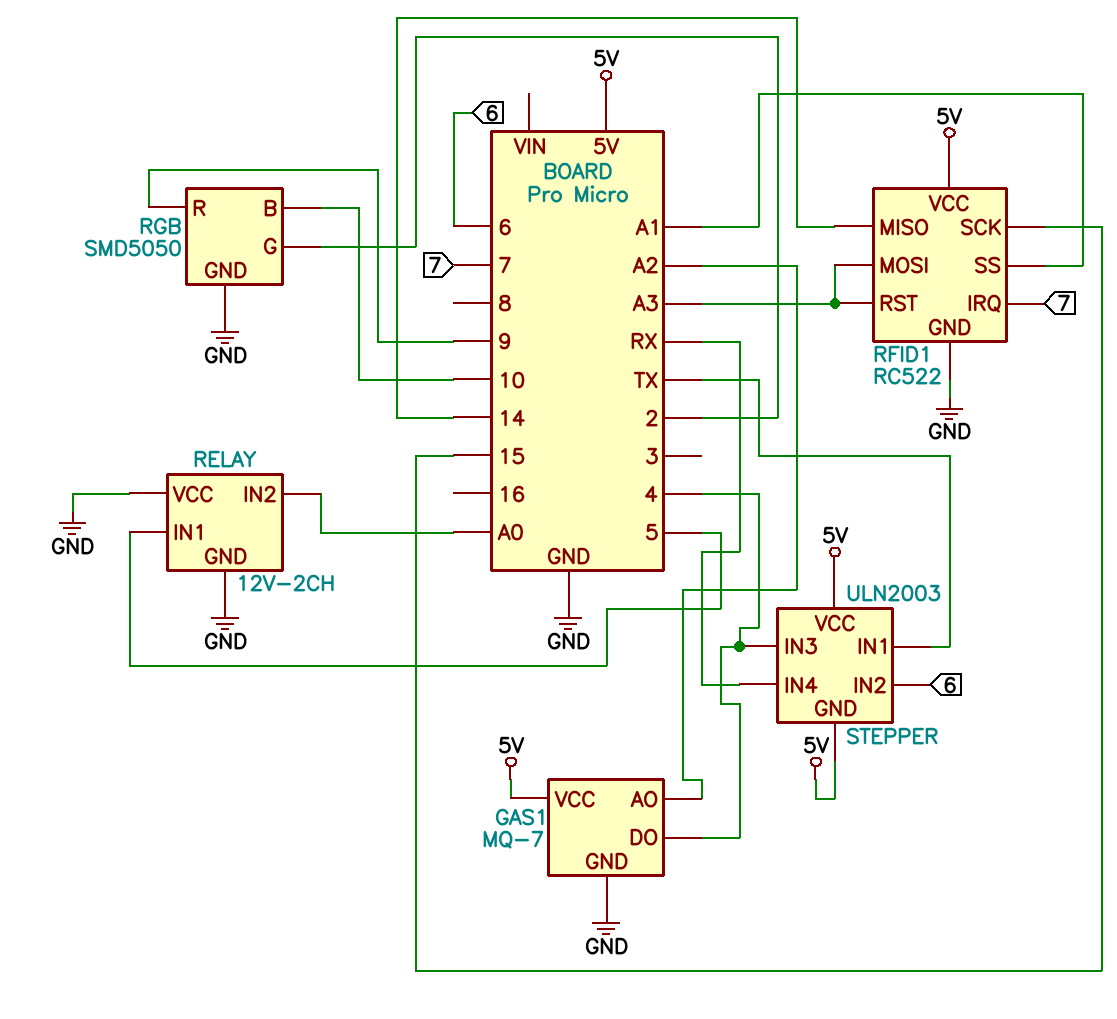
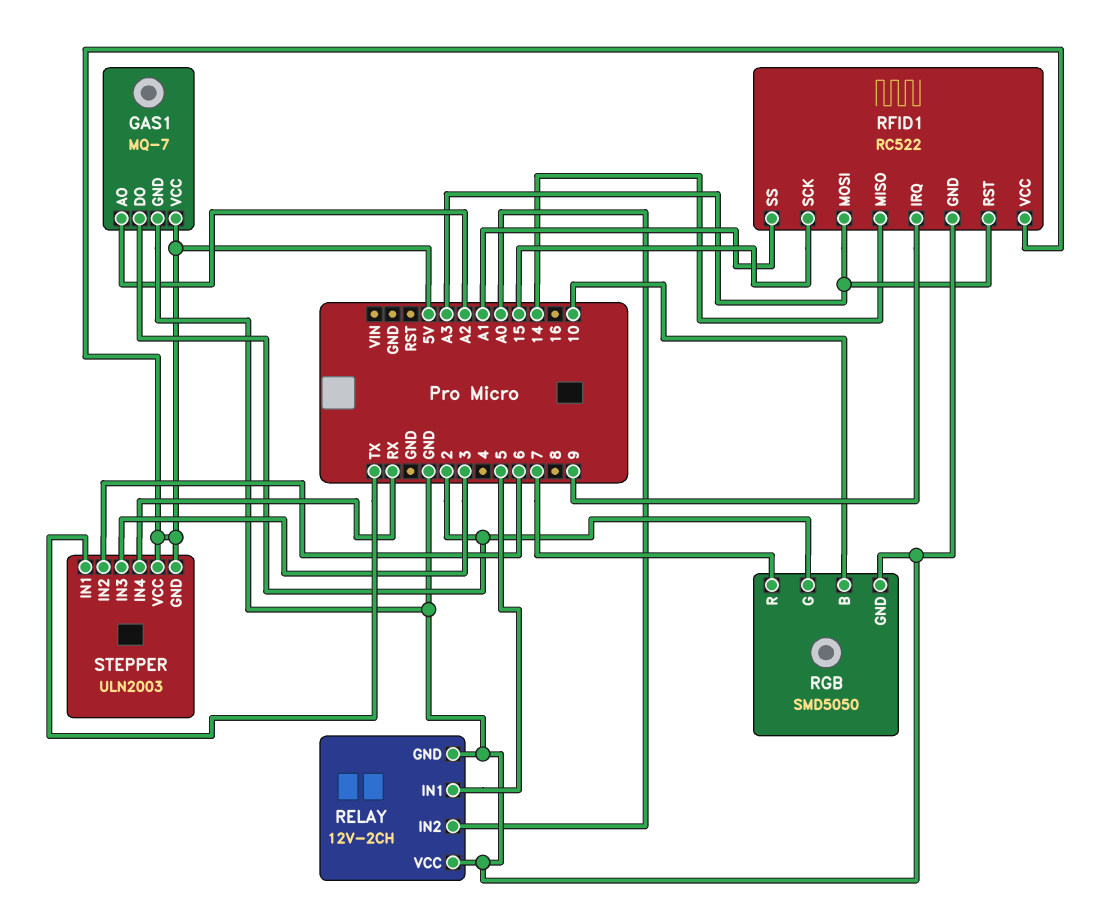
GAS1 pin DO: 4 -> 2
RFID1 pin IRQ: 7 -> 9
RGB pin R: 9 -> 7
STEPPER pin IN3: 4 -> 3

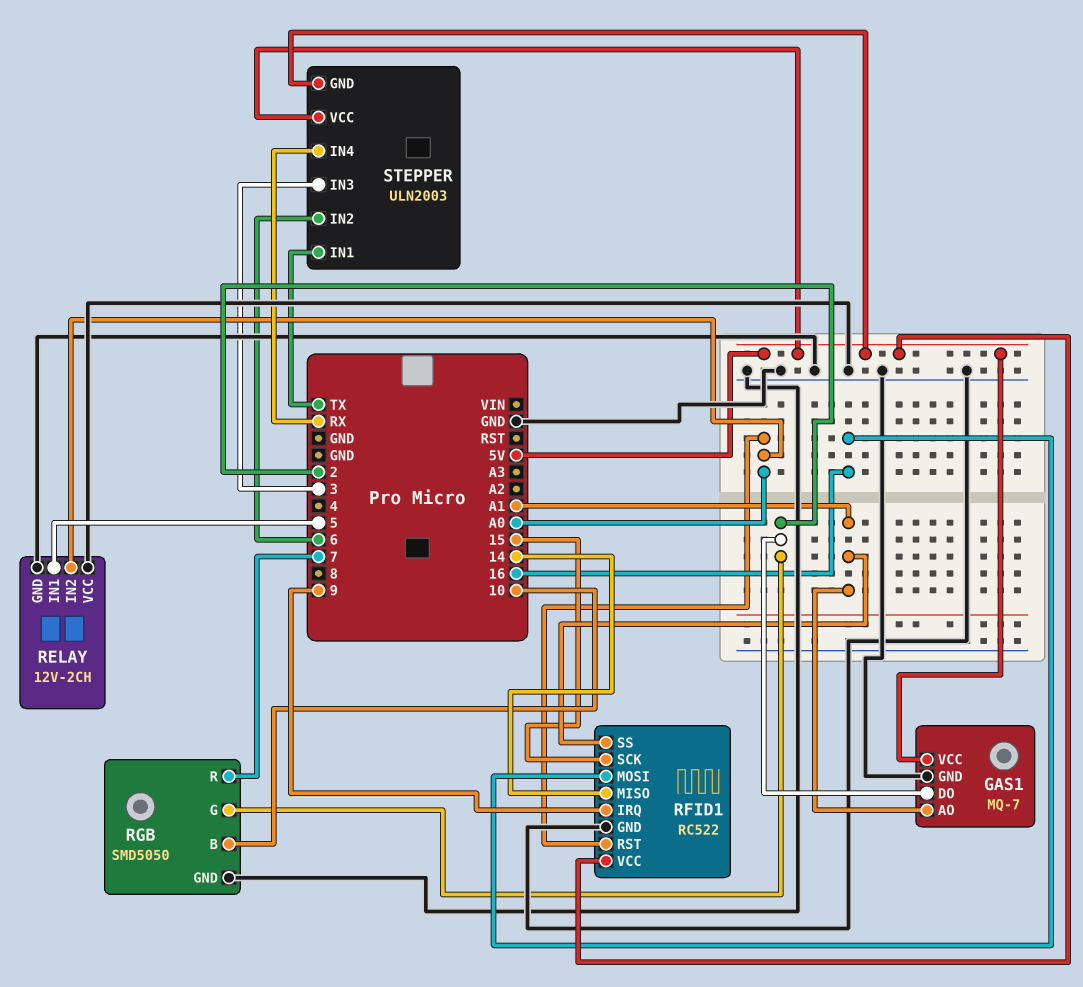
GAS1 pin AO: A2 -> A1
RFID1 pin MOSI: A3 -> 16
RFID1 pin RST: A3 -> A0

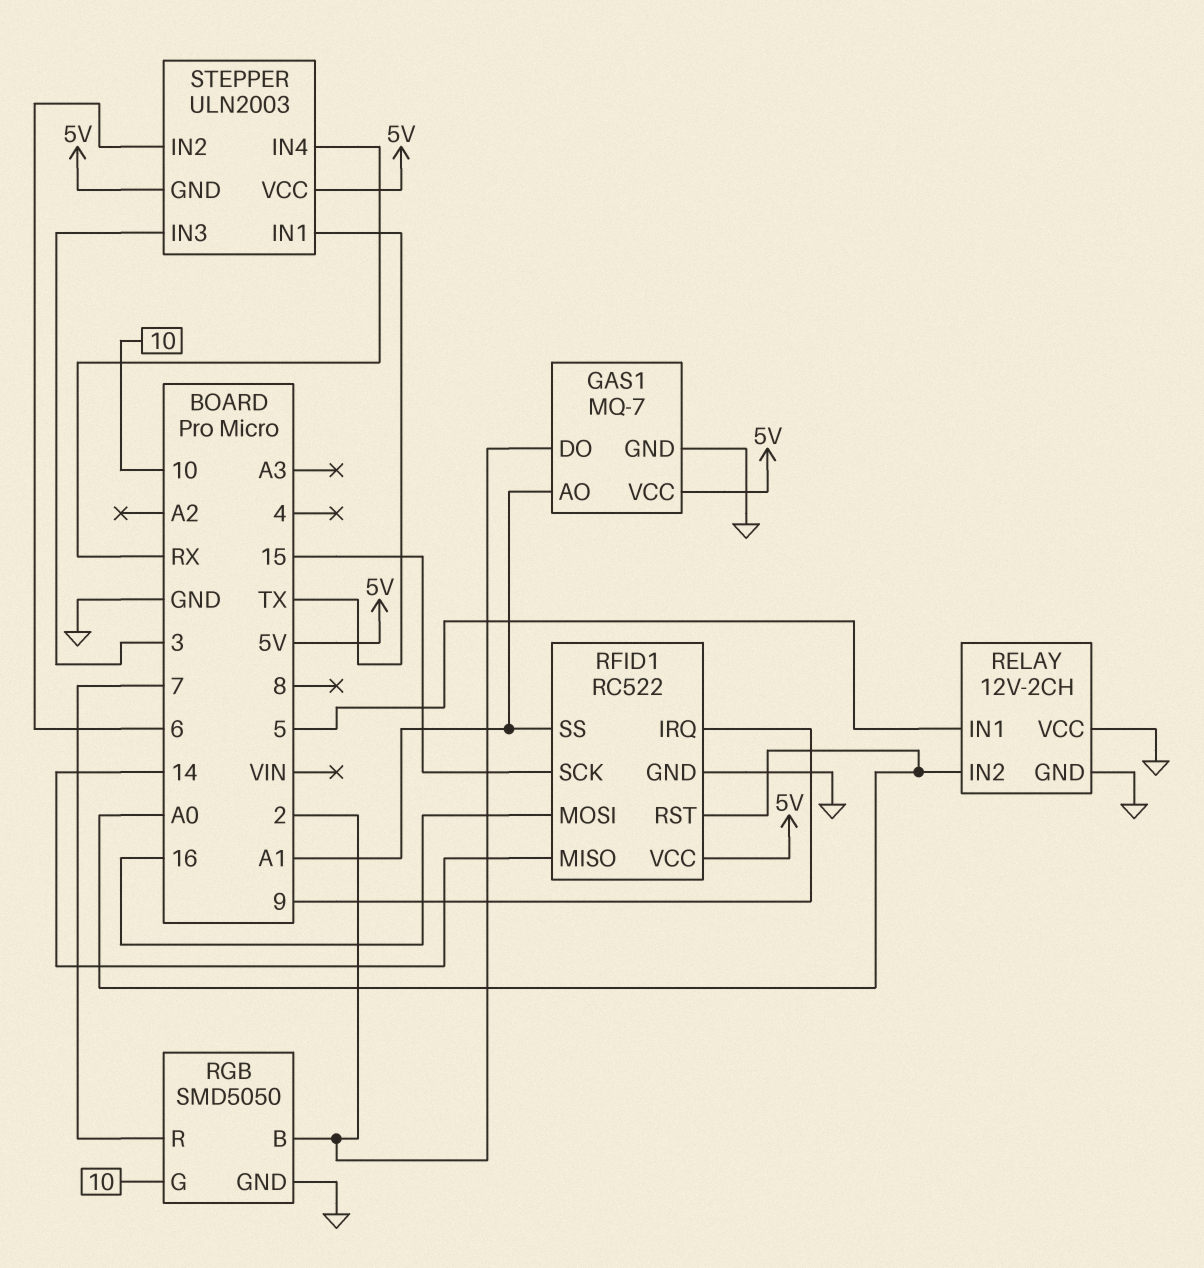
RGB pin B: 10 -> 2
RGB pin G: 2 -> 10

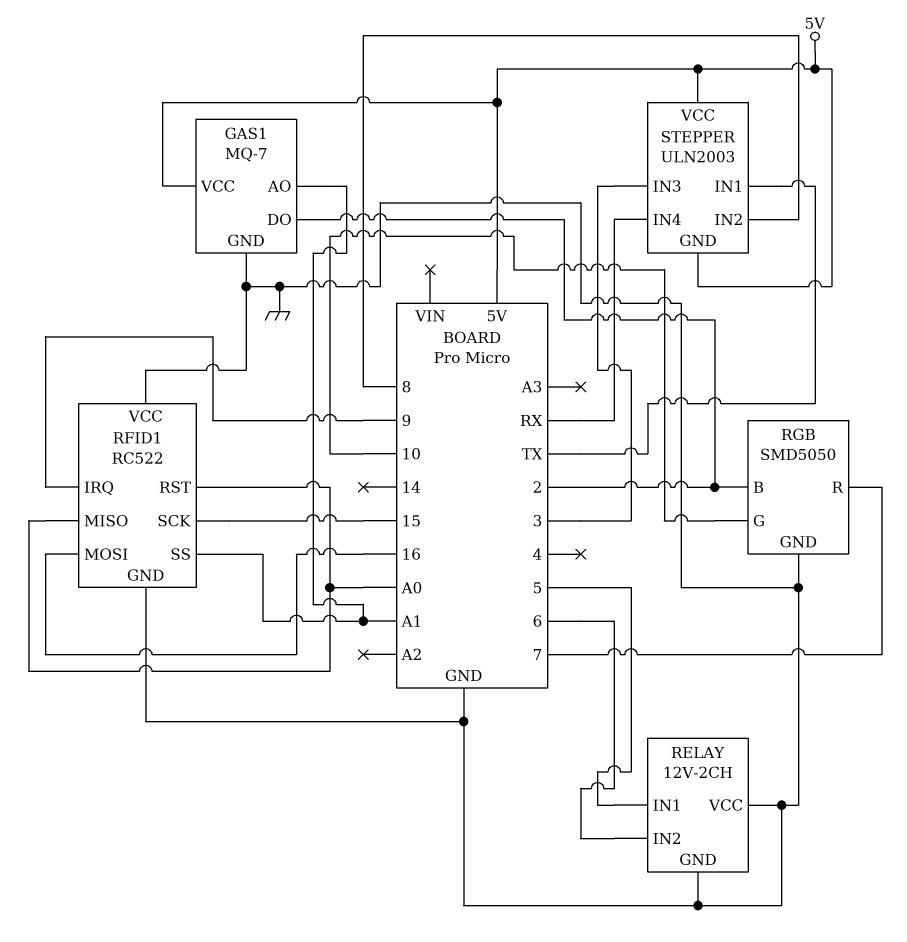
RELAY pin IN2: A0 -> 6
RFID1 pin MISO: 14 -> A0
RFID1 pin VCC: 5V -> GND
STEPPER pin IN2: 6 -> 8

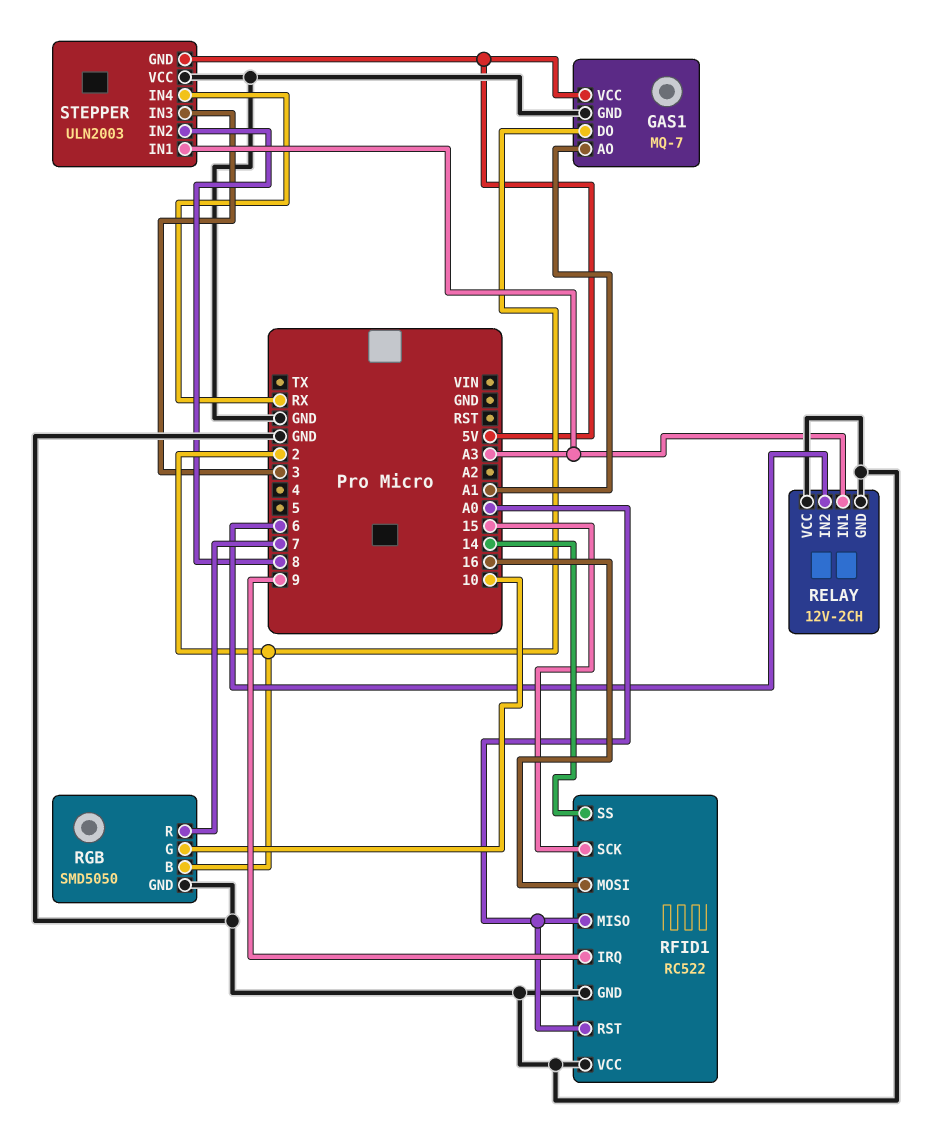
RELAY pin IN1: 5 -> A3
RFID1 pin SS: A1 -> 14
STEPPER pin IN1: TX -> A3
STEPPER pin VCC: 5V -> GND

